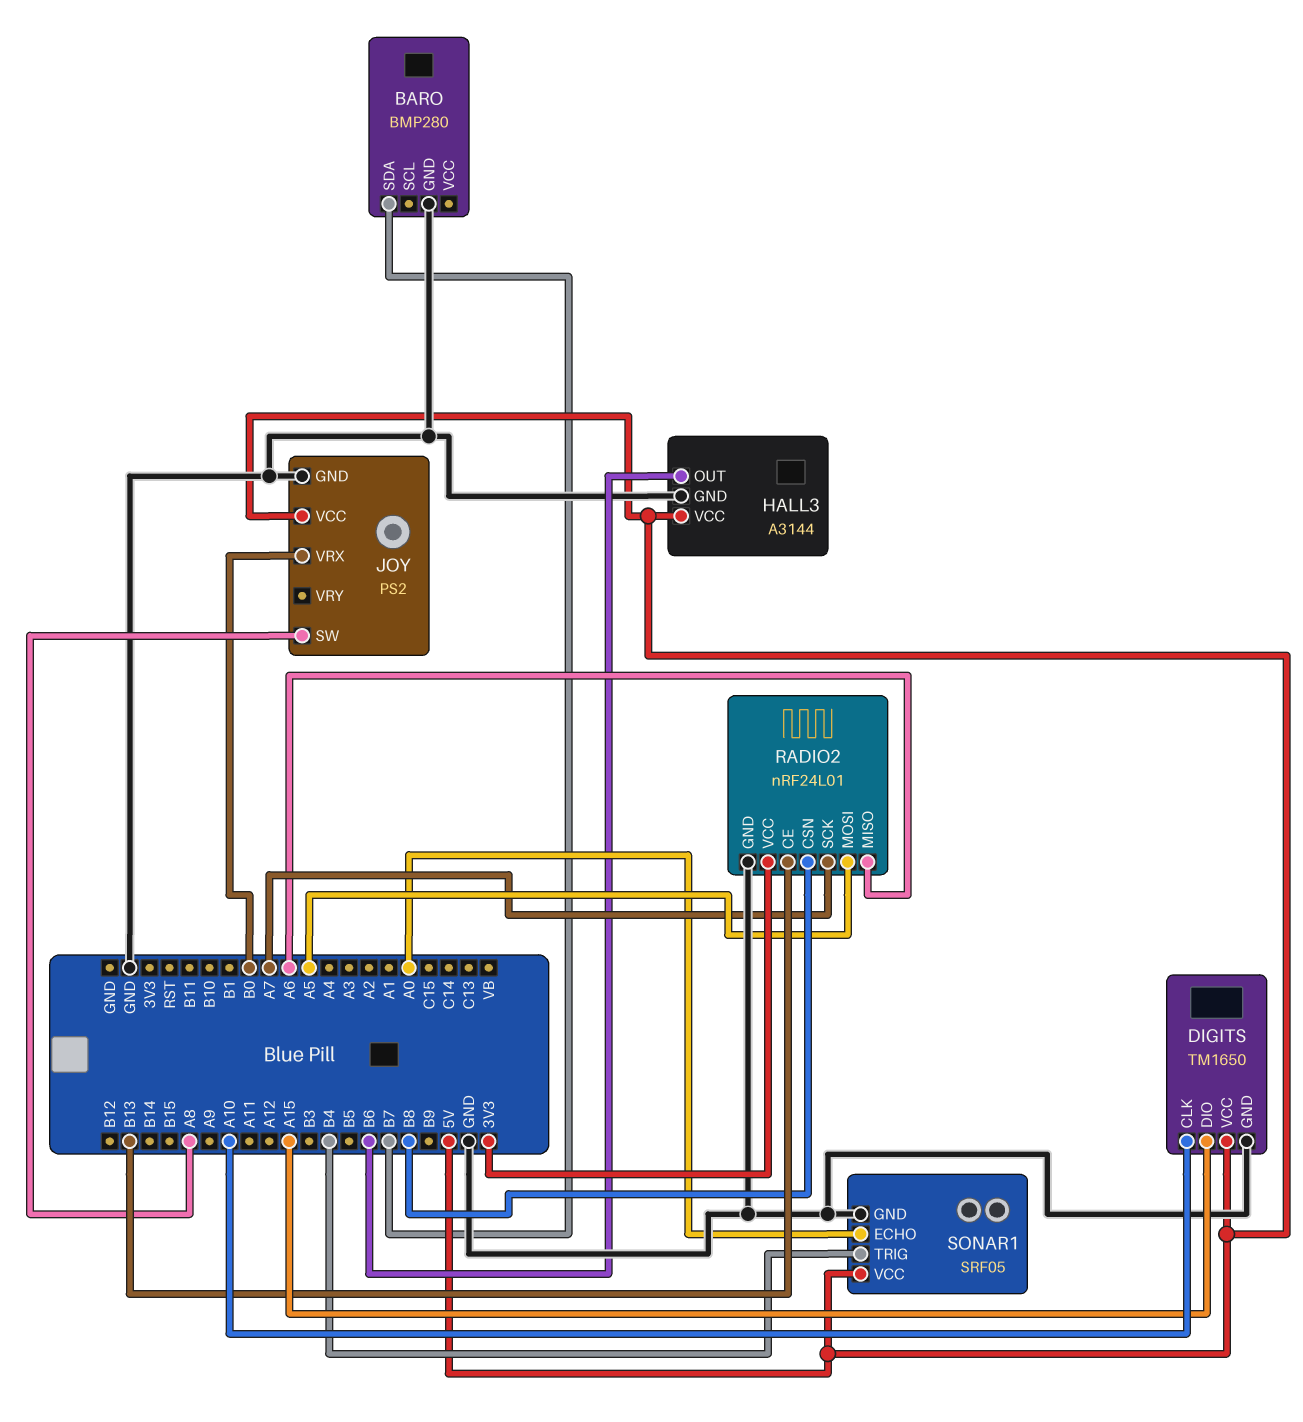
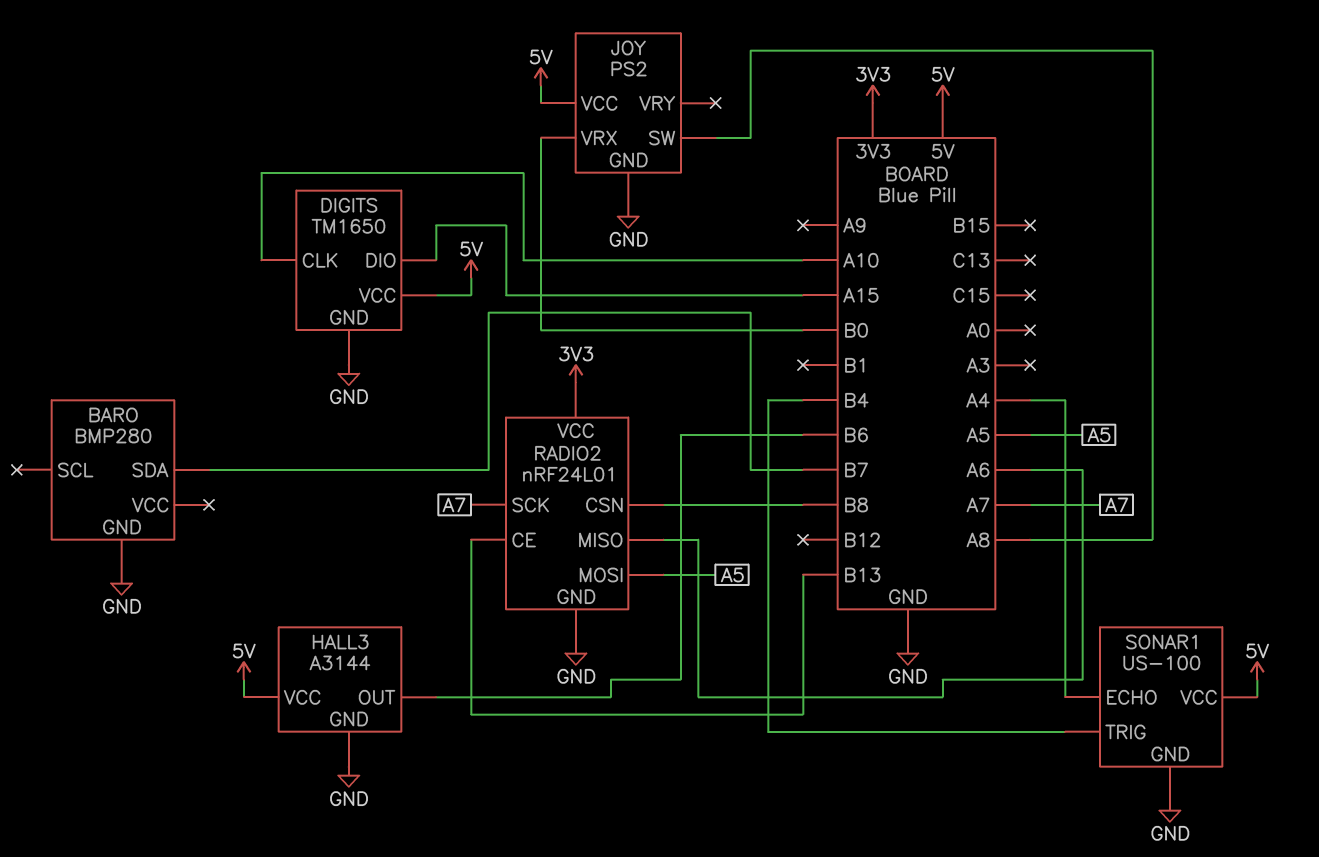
SONAR1: SRF05 -> US-100
SONAR1 pin ECHO: A0 -> A4

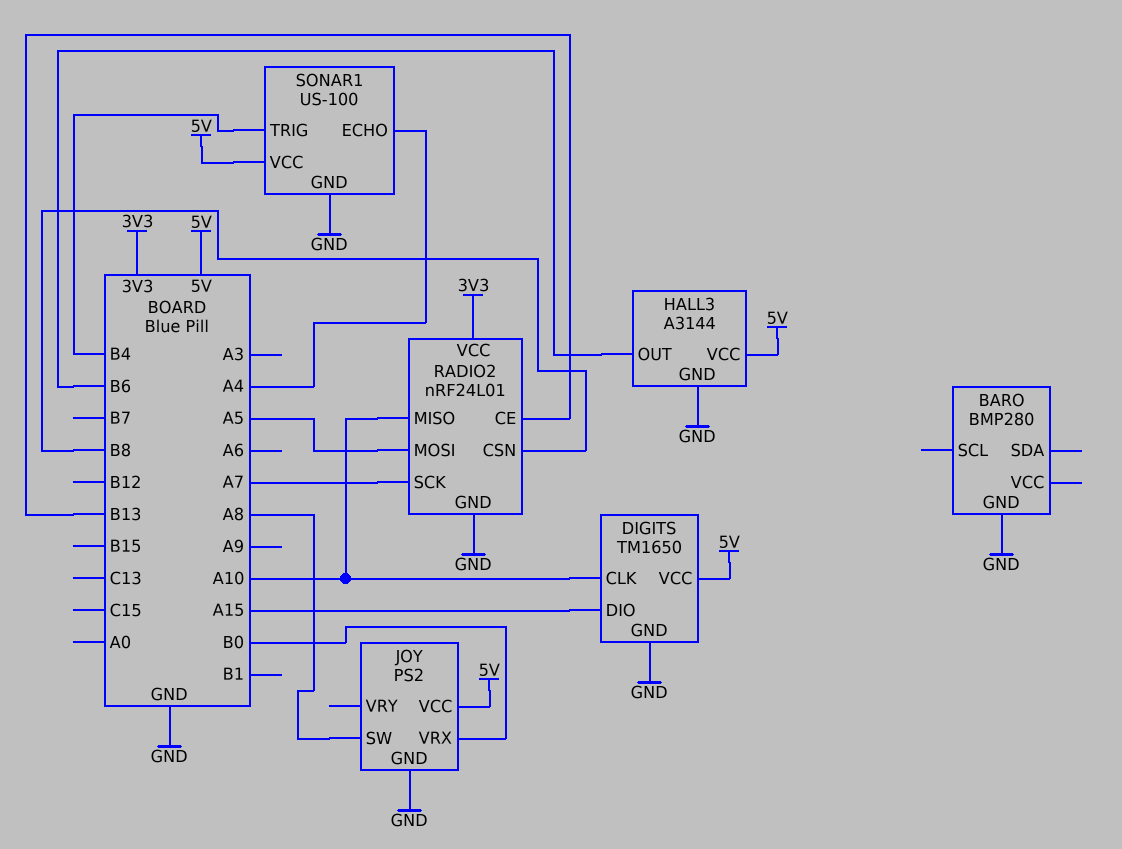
BARO pin SDA: B7 -> none
RADIO2 pin MISO: A6 -> A10

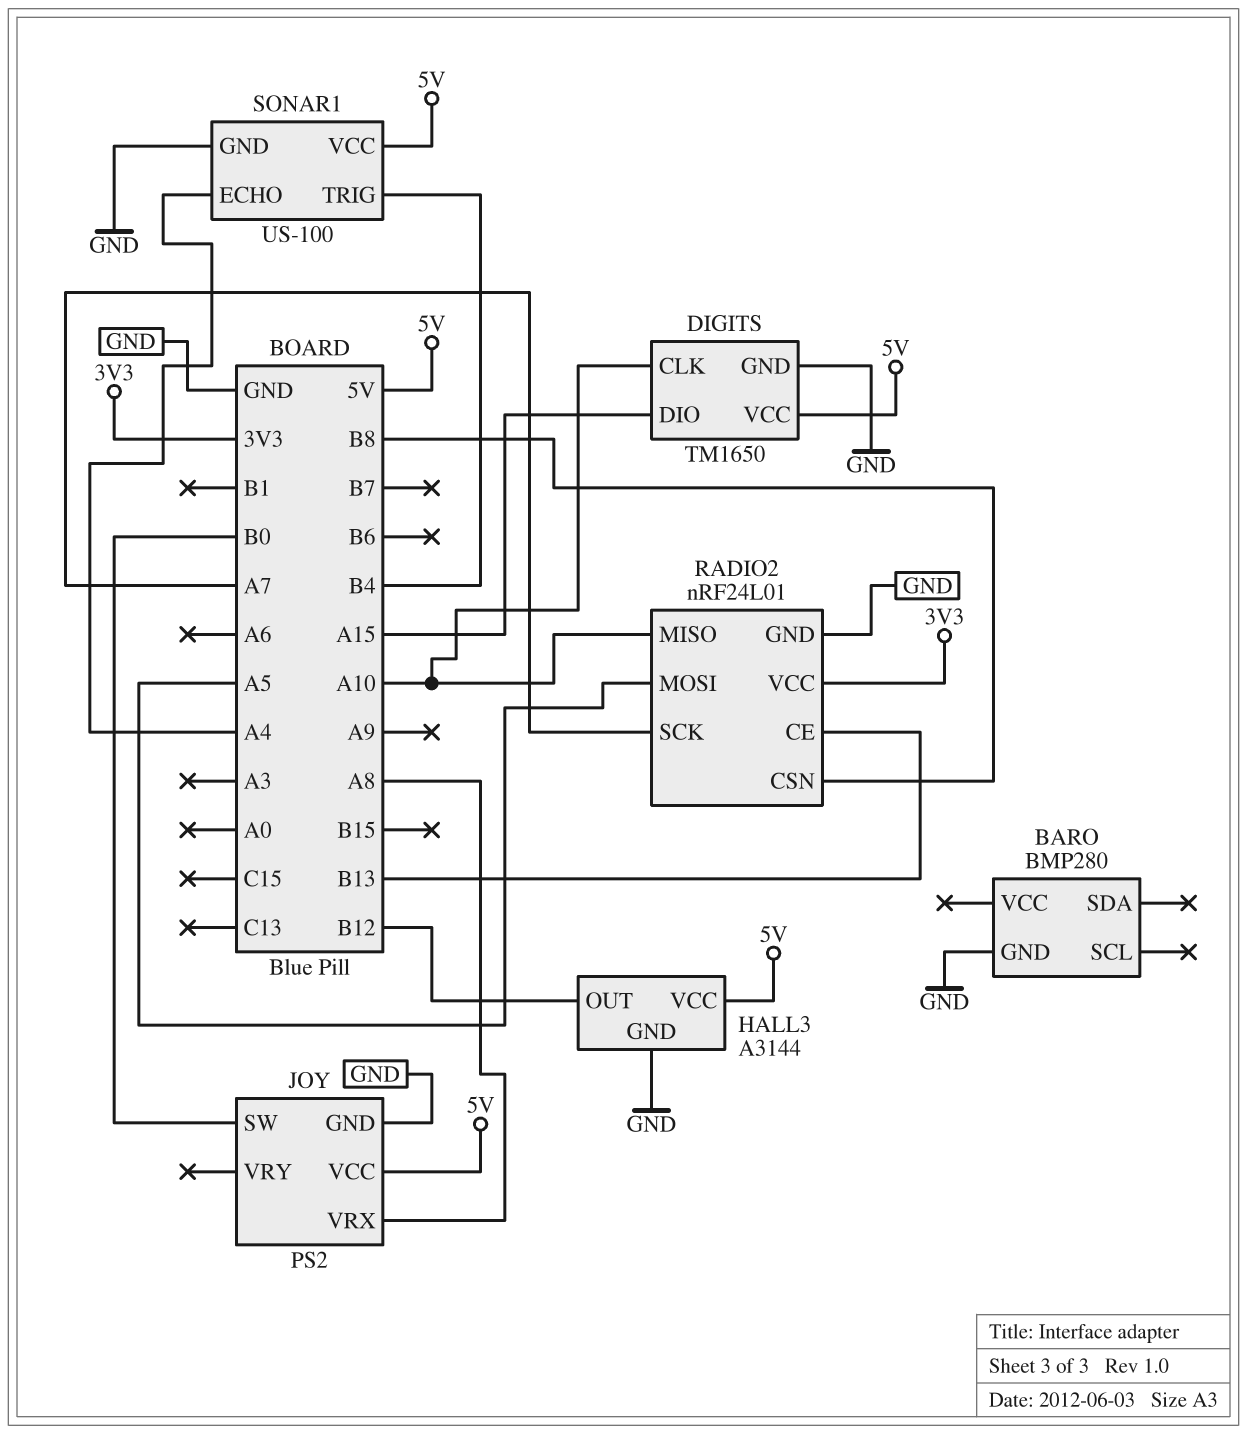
HALL3 pin OUT: B6 -> B12
JOY pin SW: A8 -> B0
JOY pin VRX: B0 -> A8

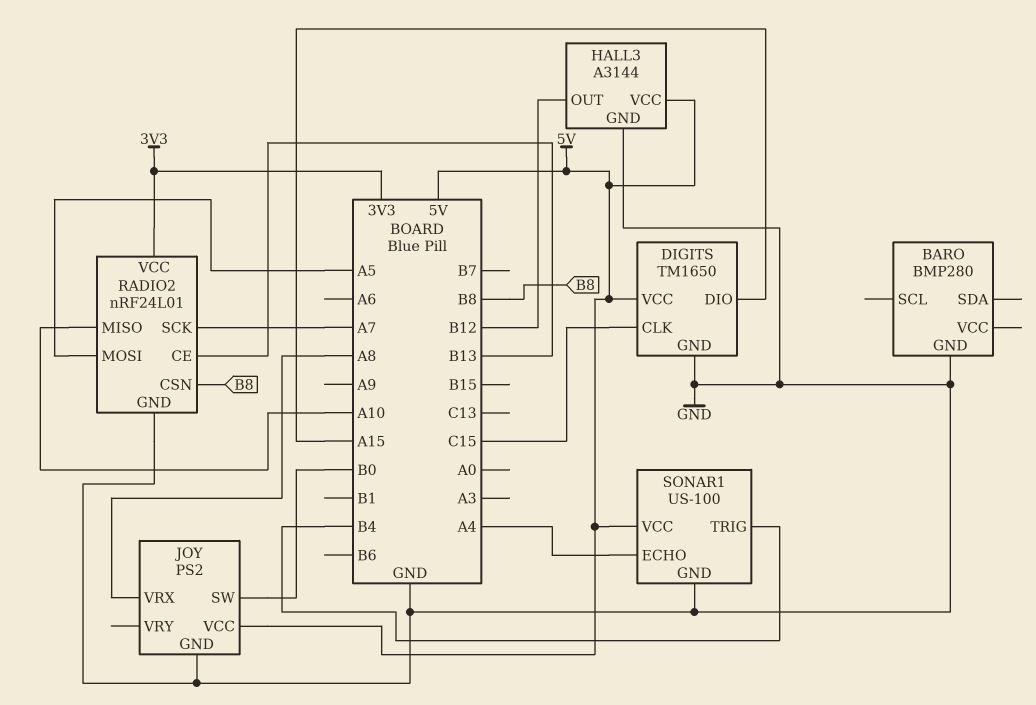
DIGITS pin CLK: A10 -> C15

